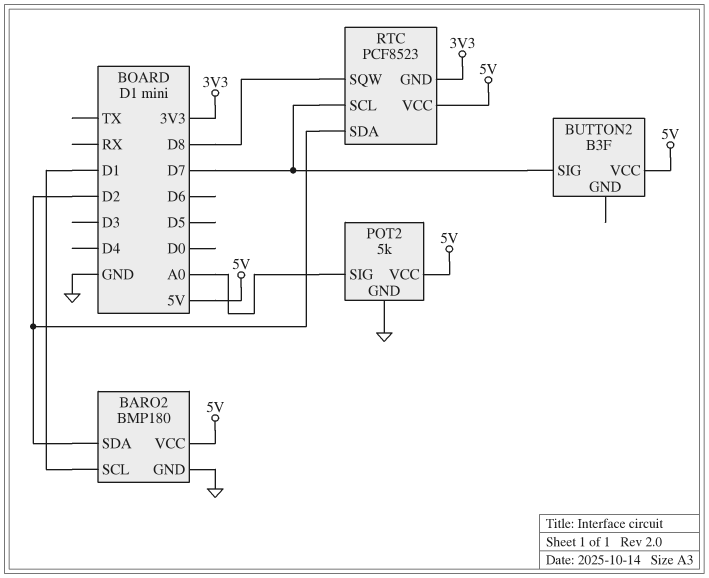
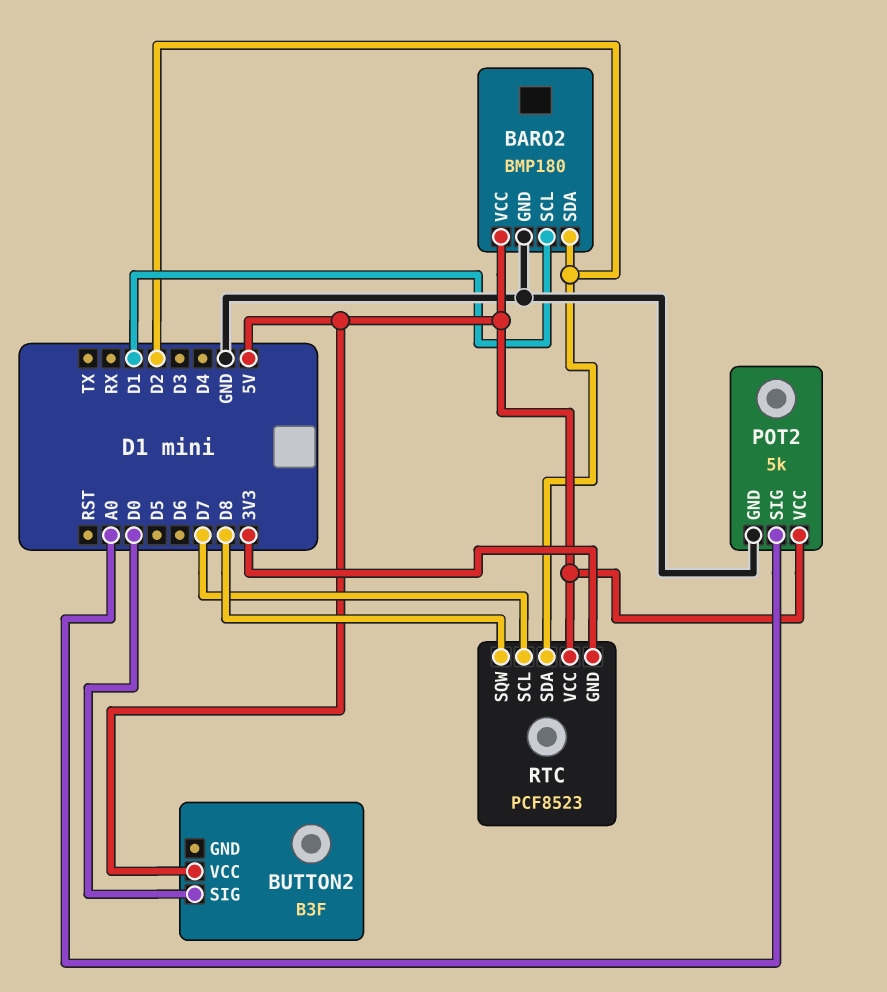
BUTTON2 pin SIG: D7 -> D0

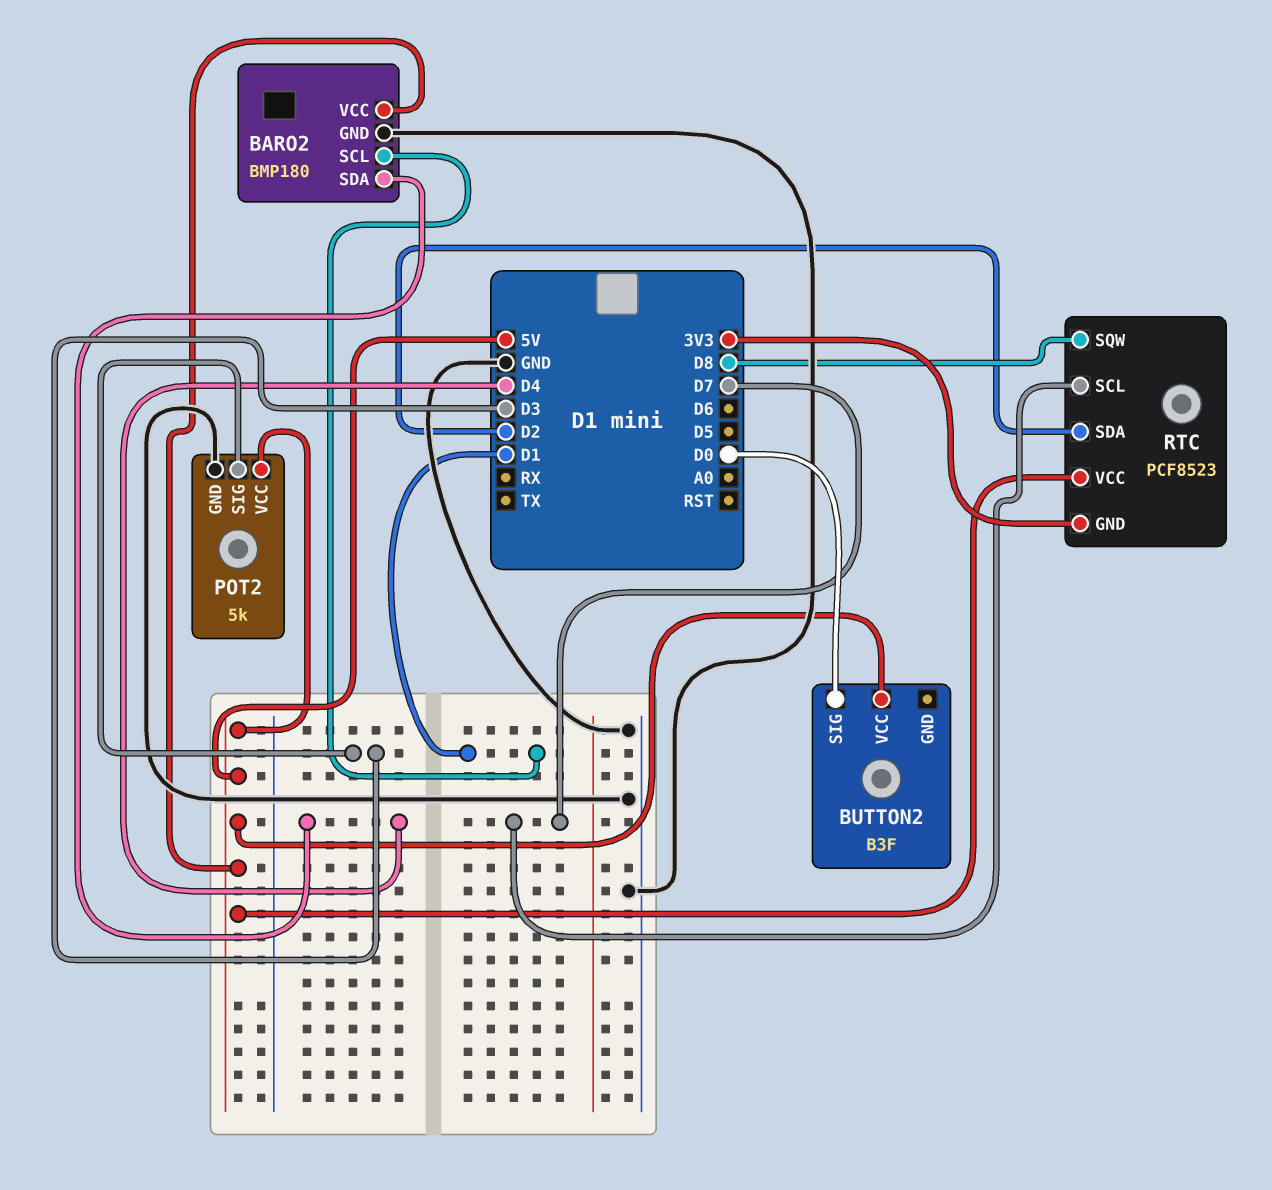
BARO2 pin SDA: D2 -> D4
POT2 pin SIG: A0 -> D3

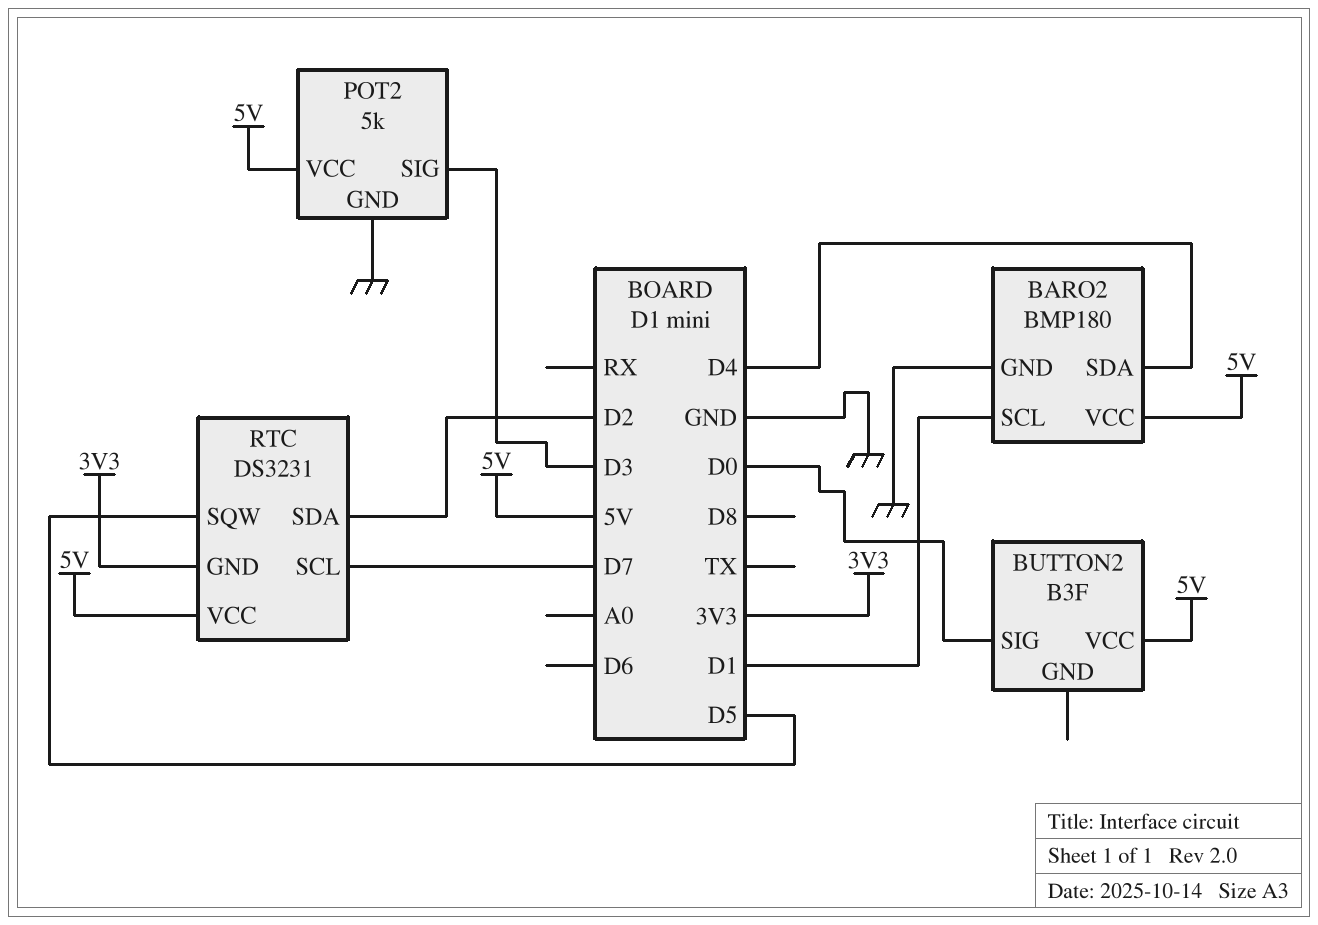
RTC: PCF8523 -> DS3231
RTC pin SQW: D8 -> D5

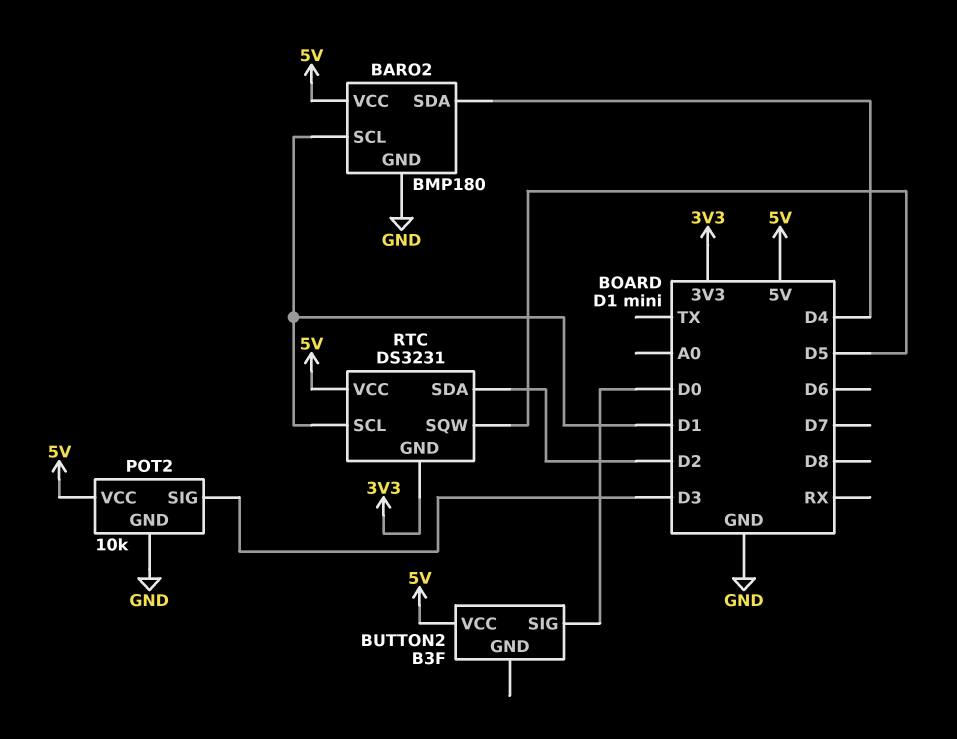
POT2: 5k -> 10k
RTC pin SCL: D7 -> D1

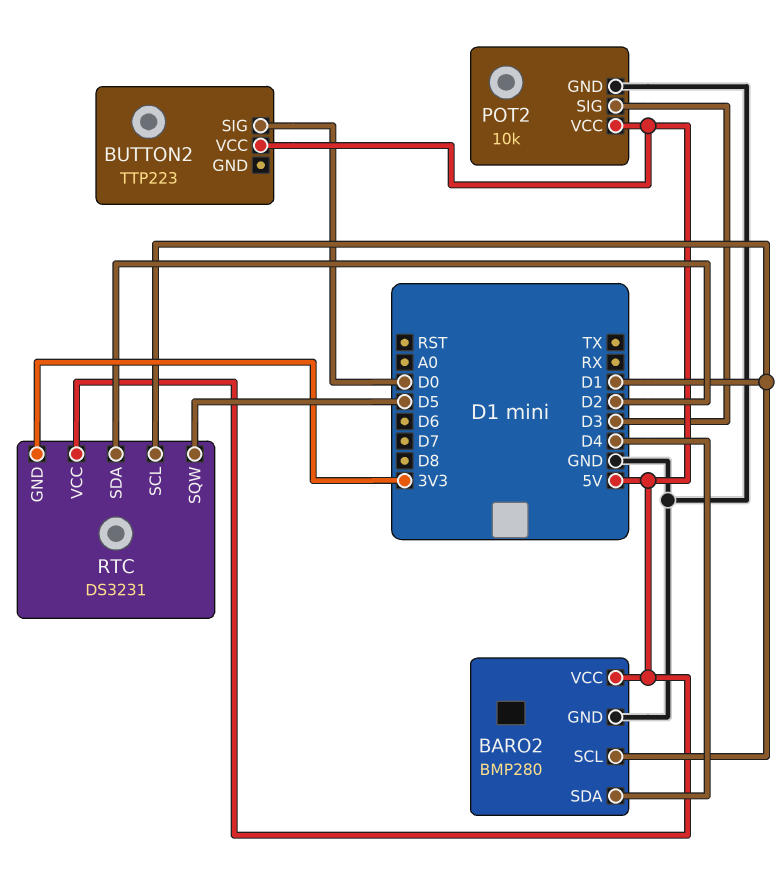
BARO2: BMP180 -> BMP280
BUTTON2: B3F -> TTP223

